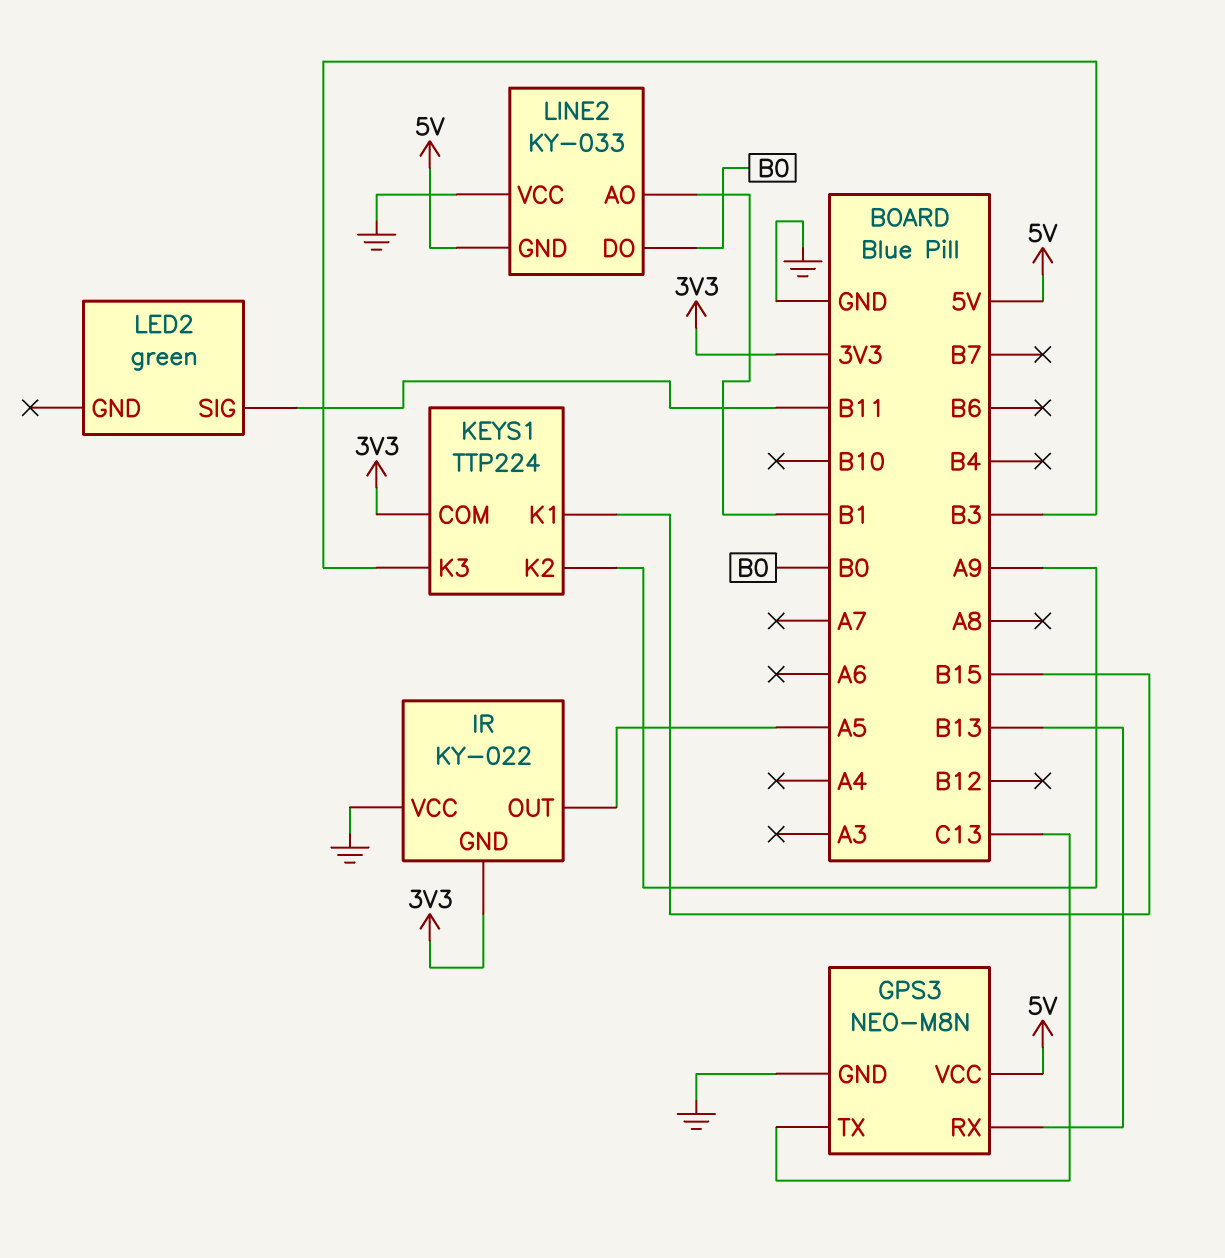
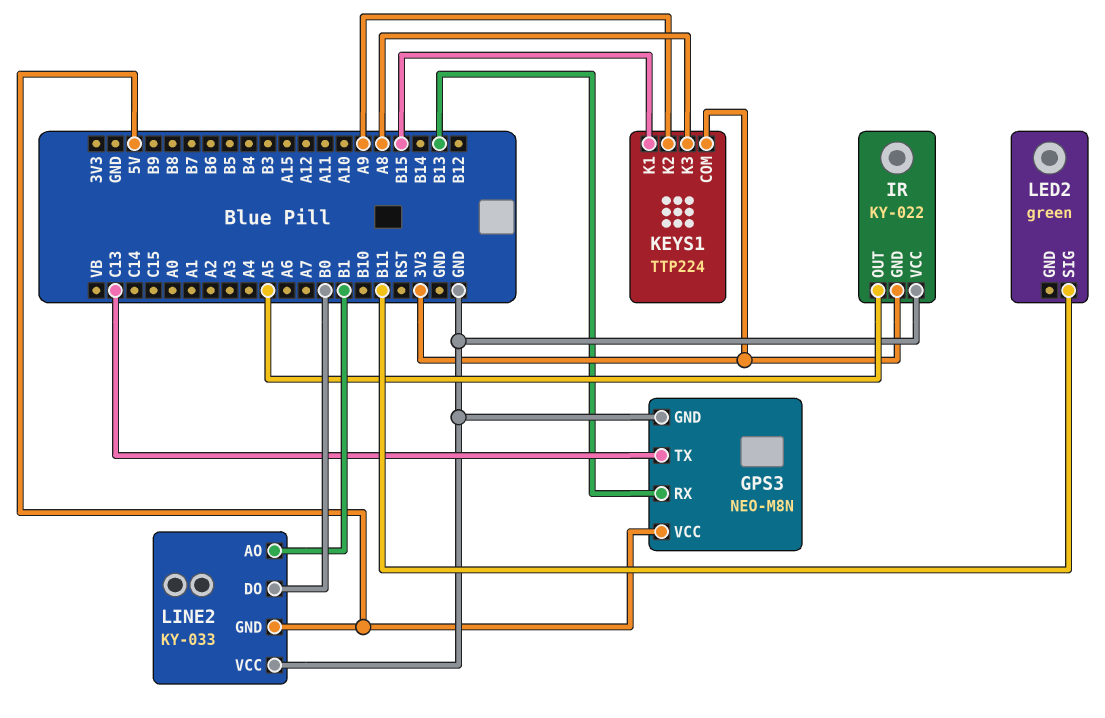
KEYS1 pin K3: B3 -> A8

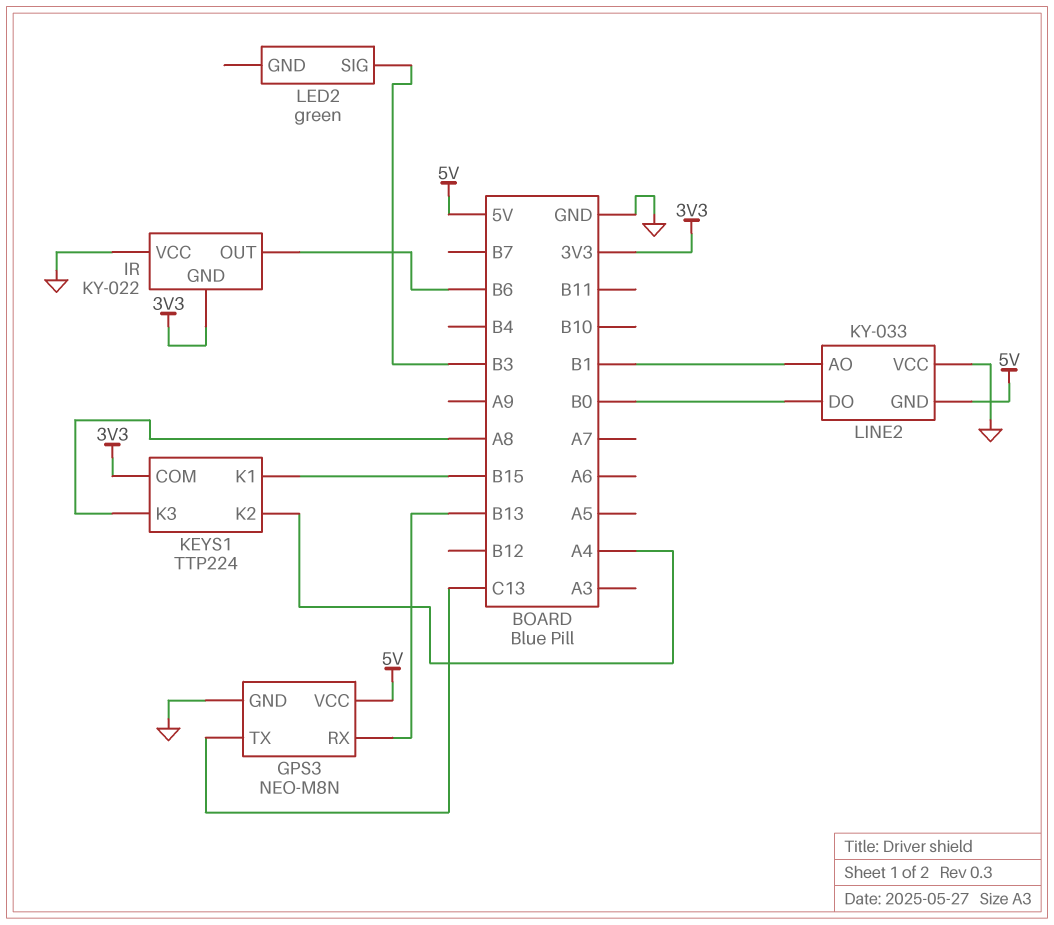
IR pin OUT: A5 -> B6
KEYS1 pin K2: A9 -> A4
LED2 pin SIG: B11 -> B3

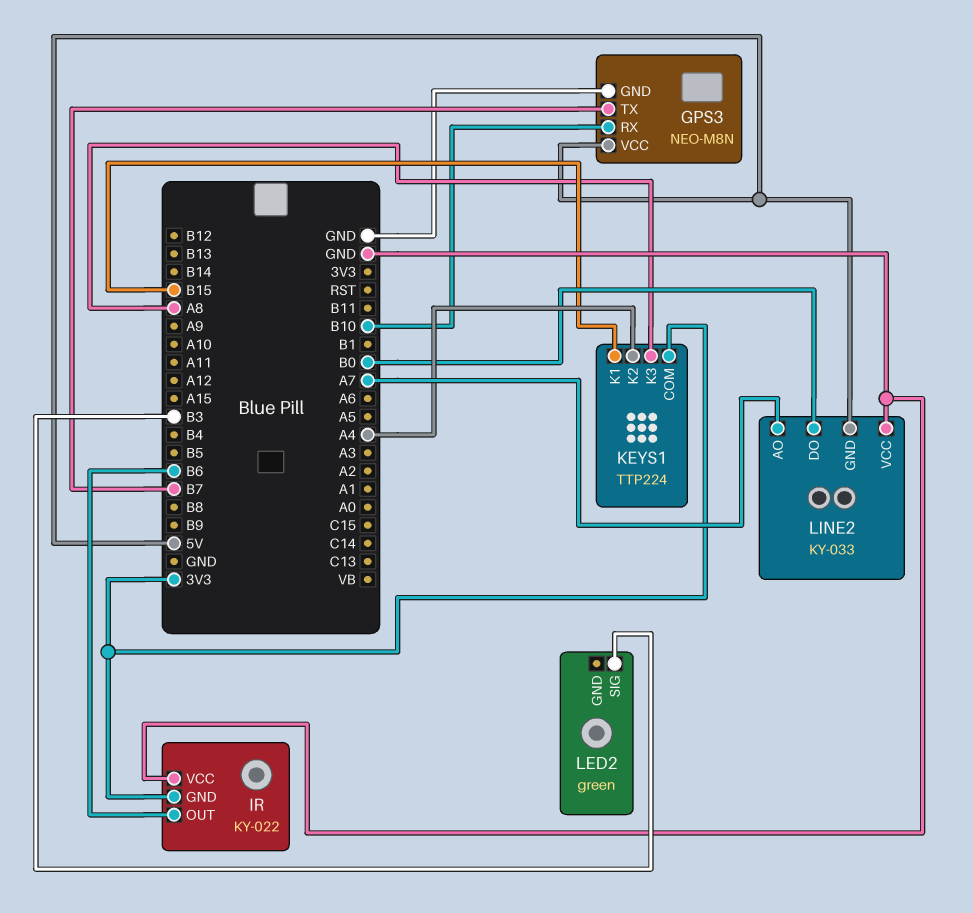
GPS3 pin RX: B13 -> B10
GPS3 pin TX: C13 -> B7
LINE2 pin AO: B1 -> A7

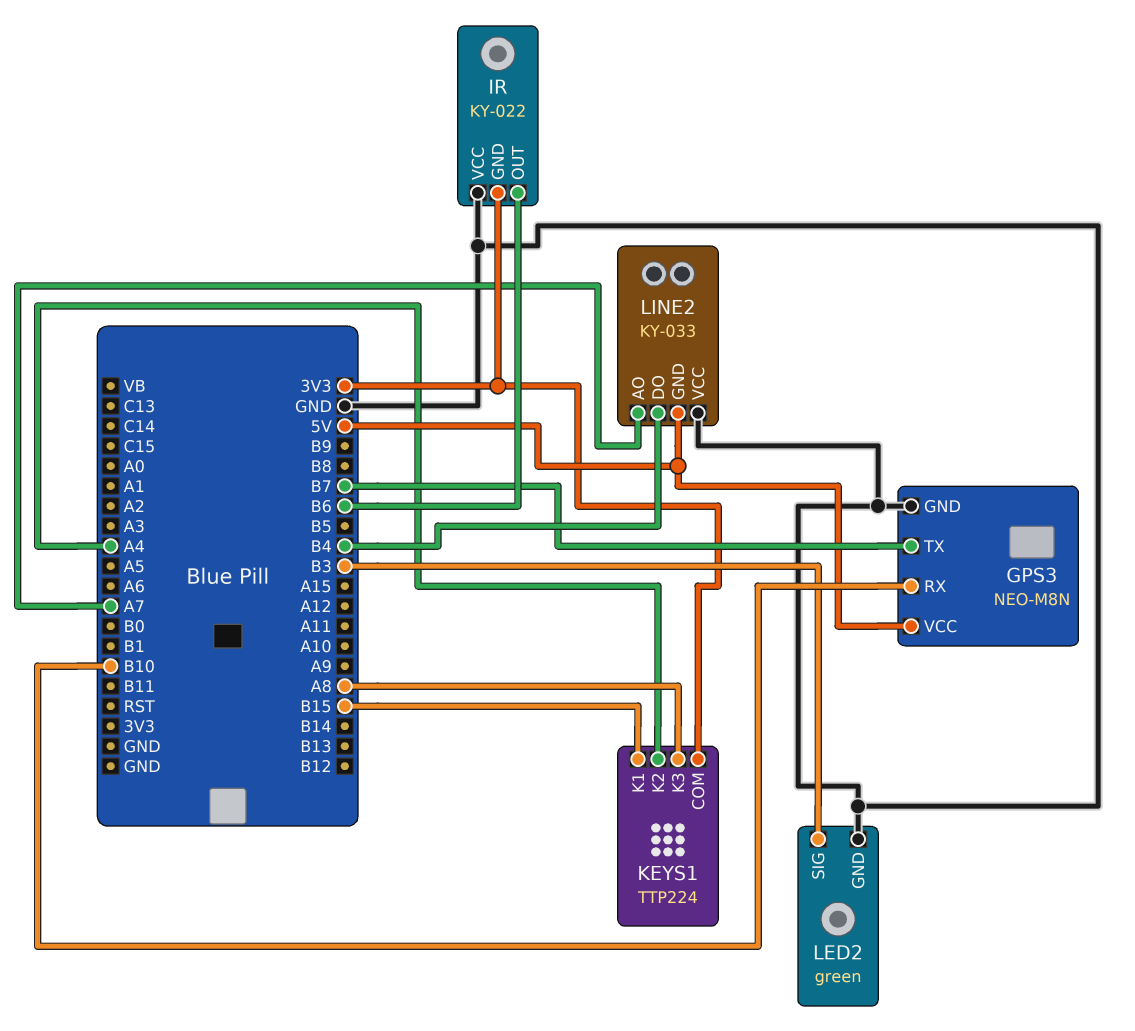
LED2 pin GND: none -> GND
LINE2 pin DO: B0 -> B4

